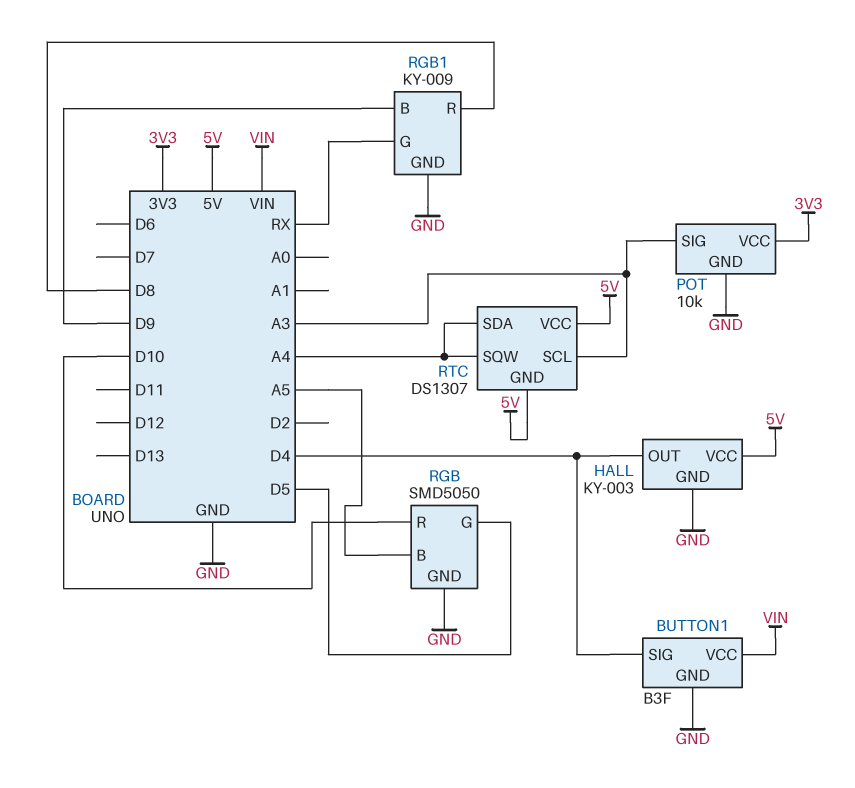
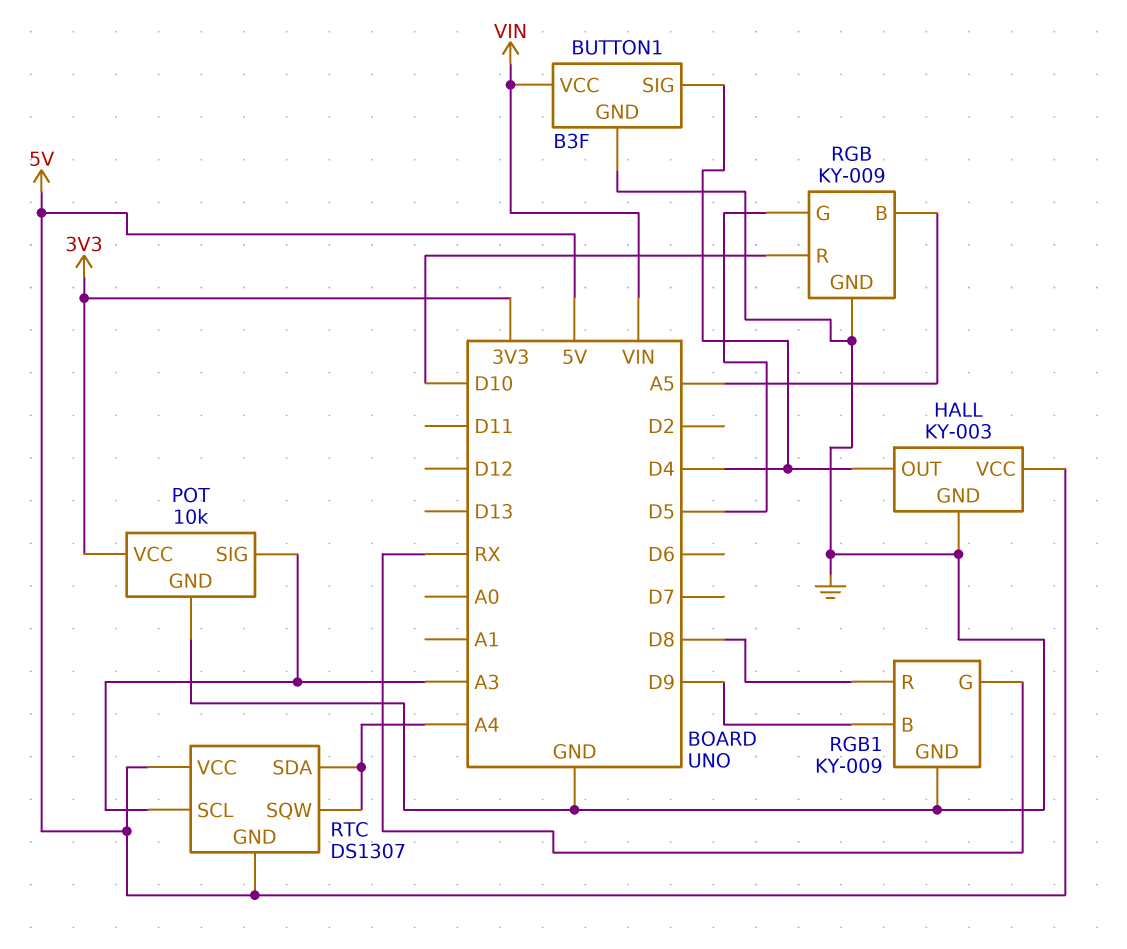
RGB: SMD5050 -> KY-009

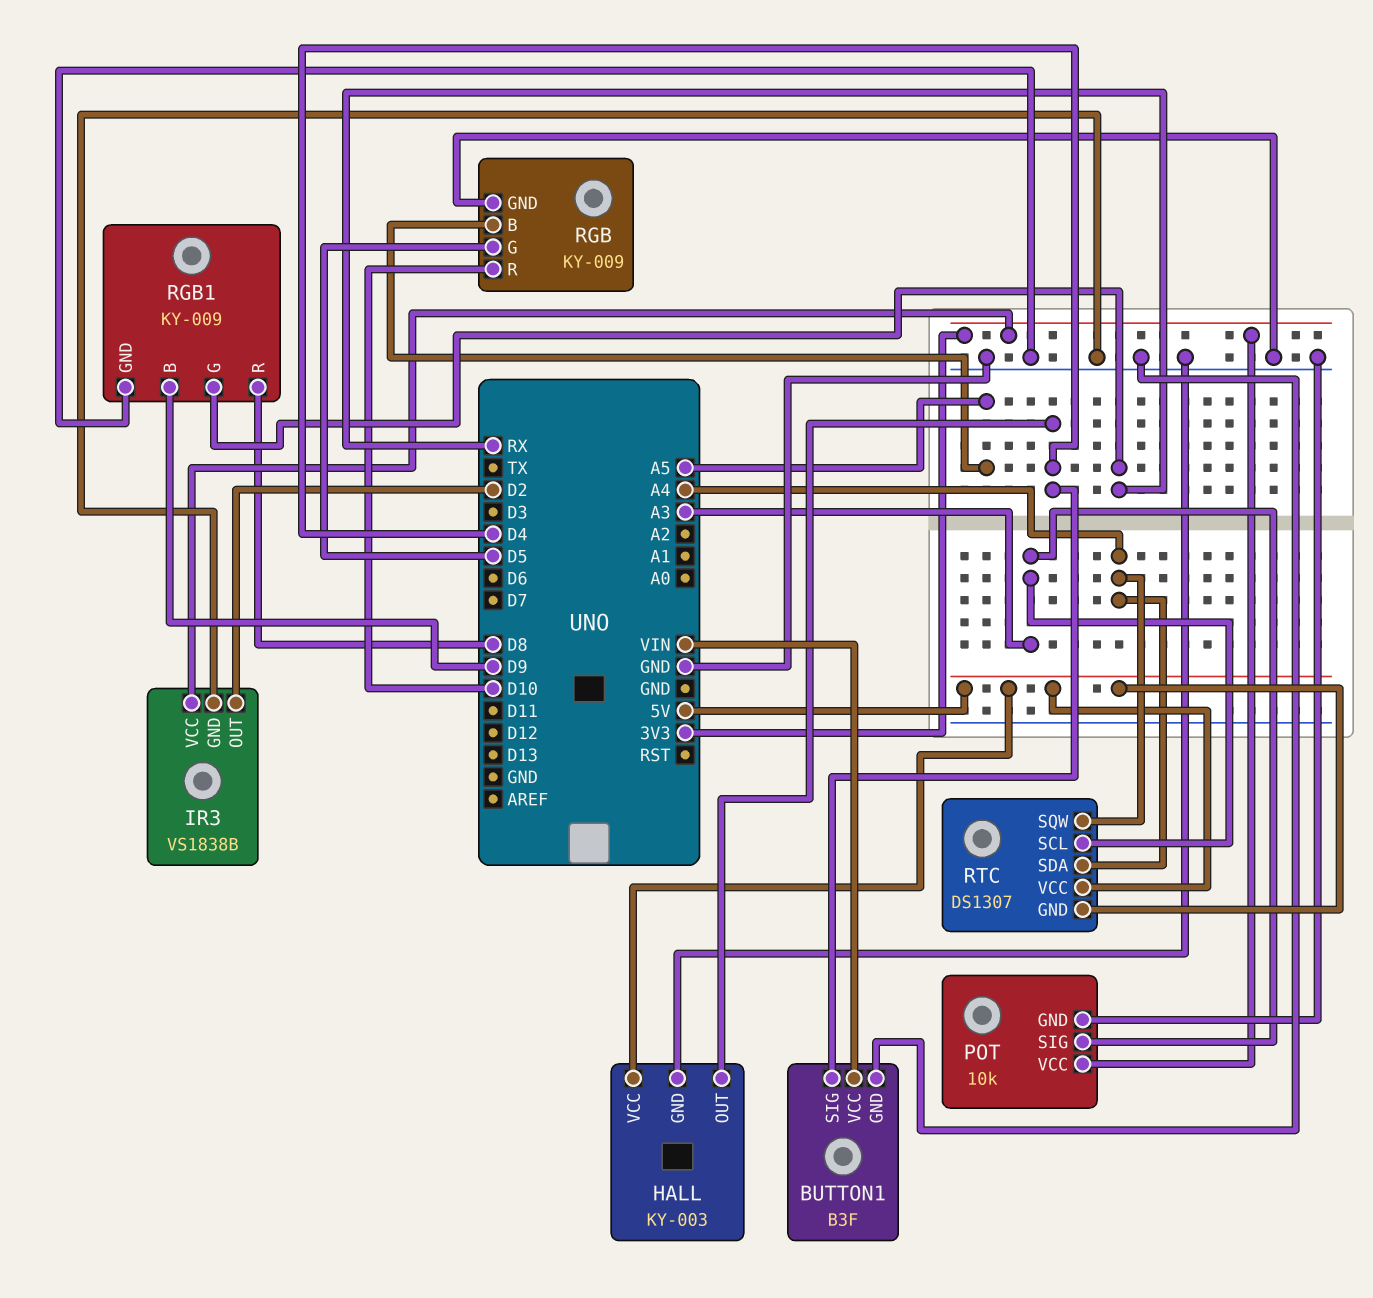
IR3: none -> VS1838B
IR3 pin GND: none -> GND
IR3 pin OUT: none -> D2
IR3 pin VCC: none -> 3V3

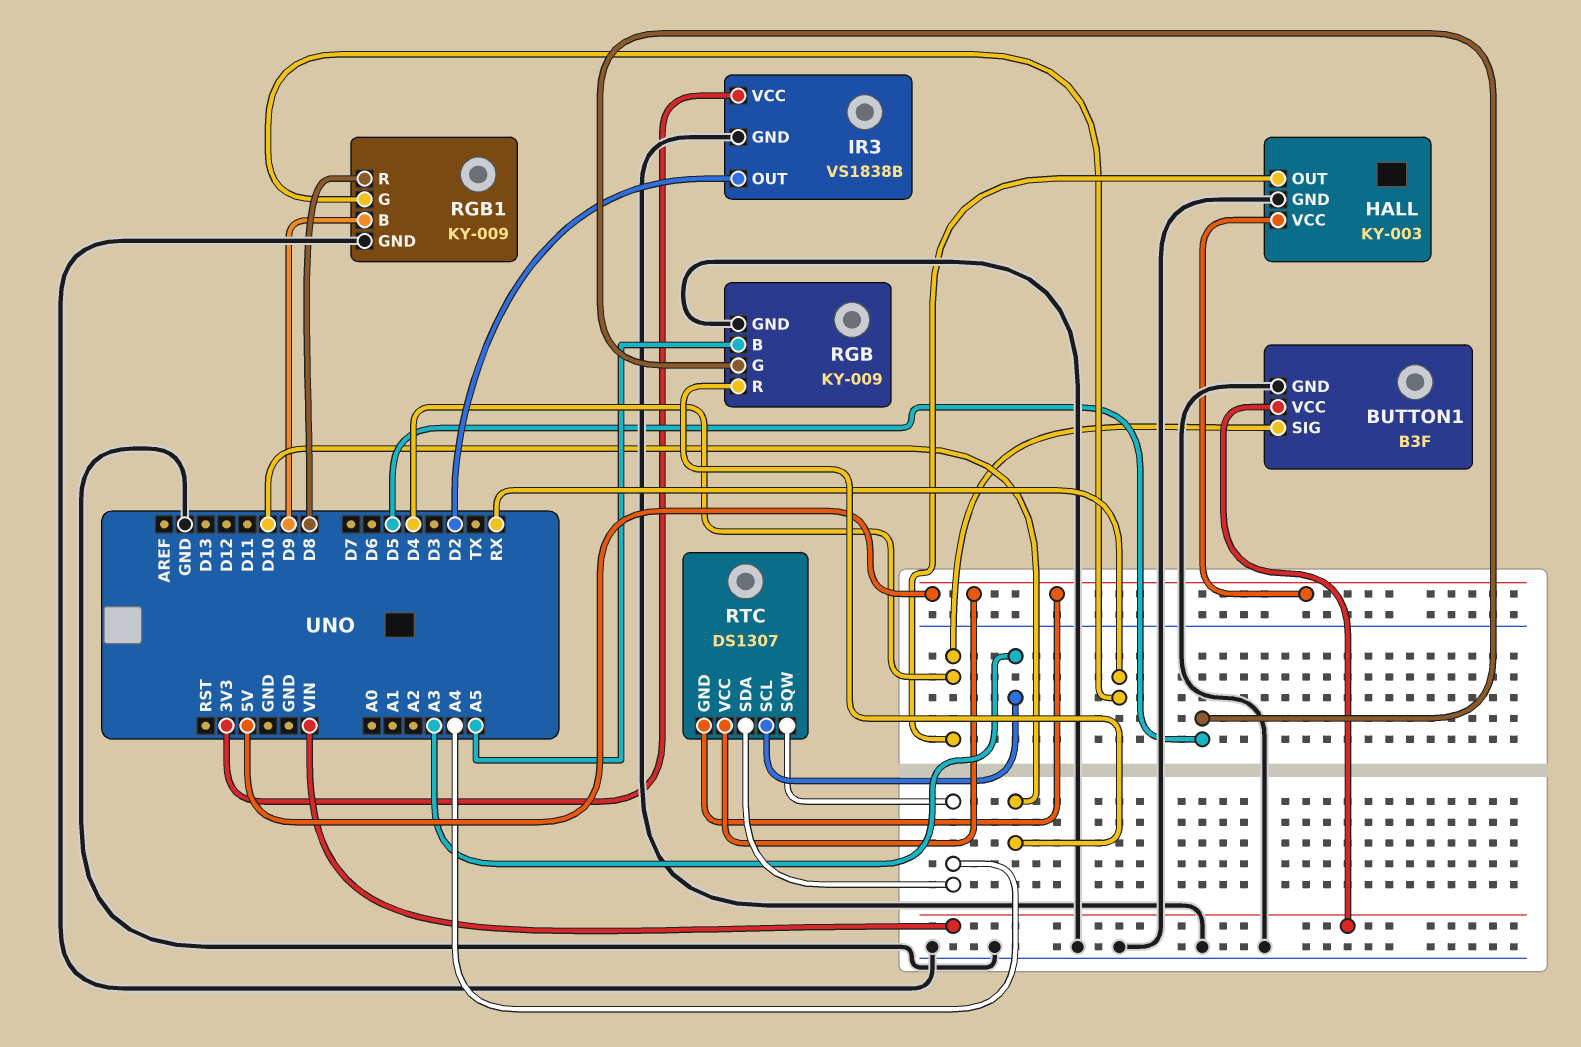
POT: 10k -> none
POT pin GND: GND -> none
POT pin SIG: A3 -> none
POT pin VCC: 3V3 -> none

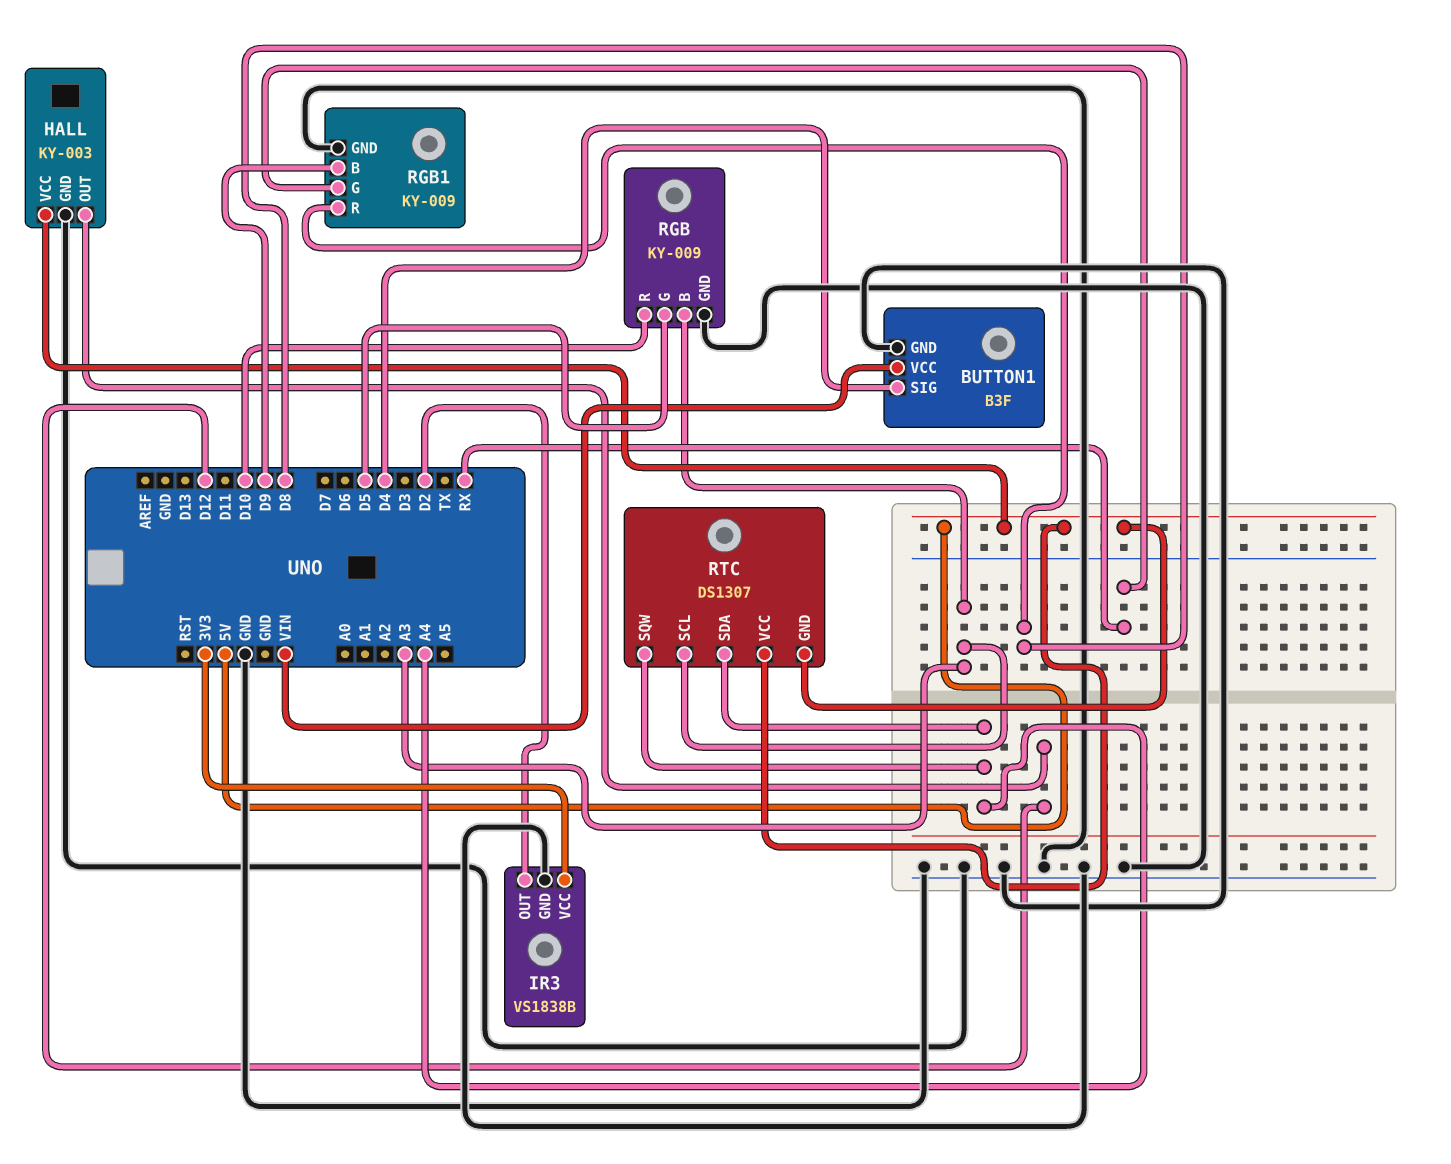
HALL pin OUT: D4 -> D12
RGB pin B: A5 -> A3

